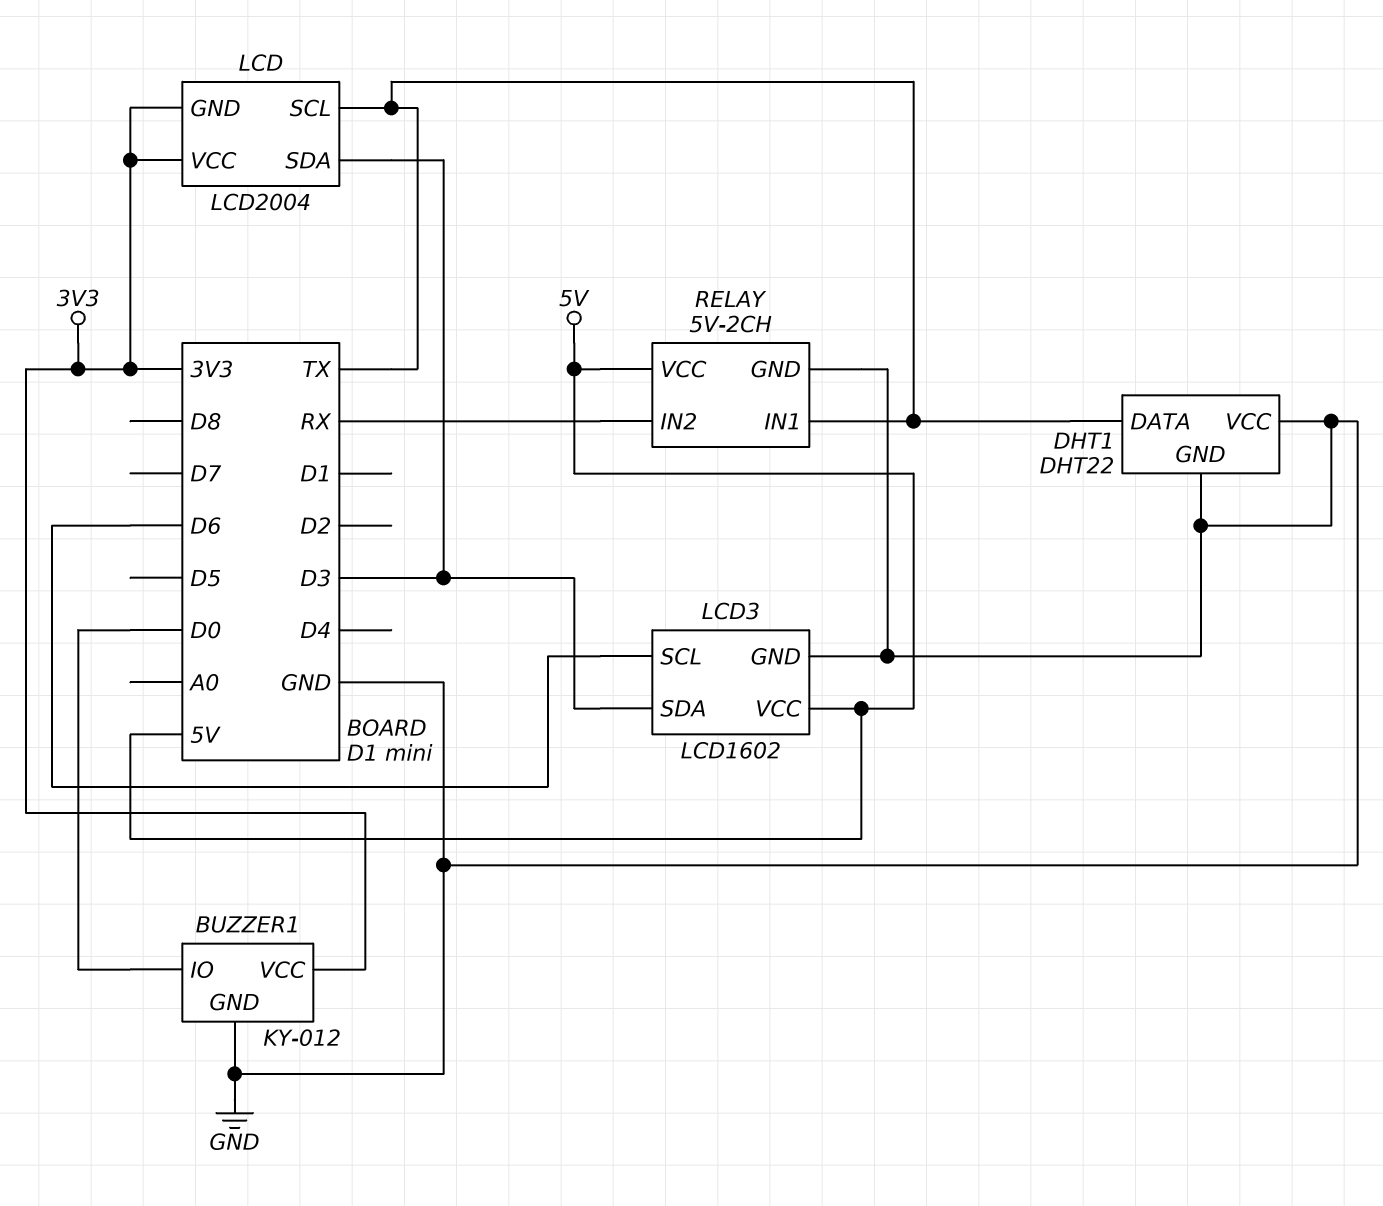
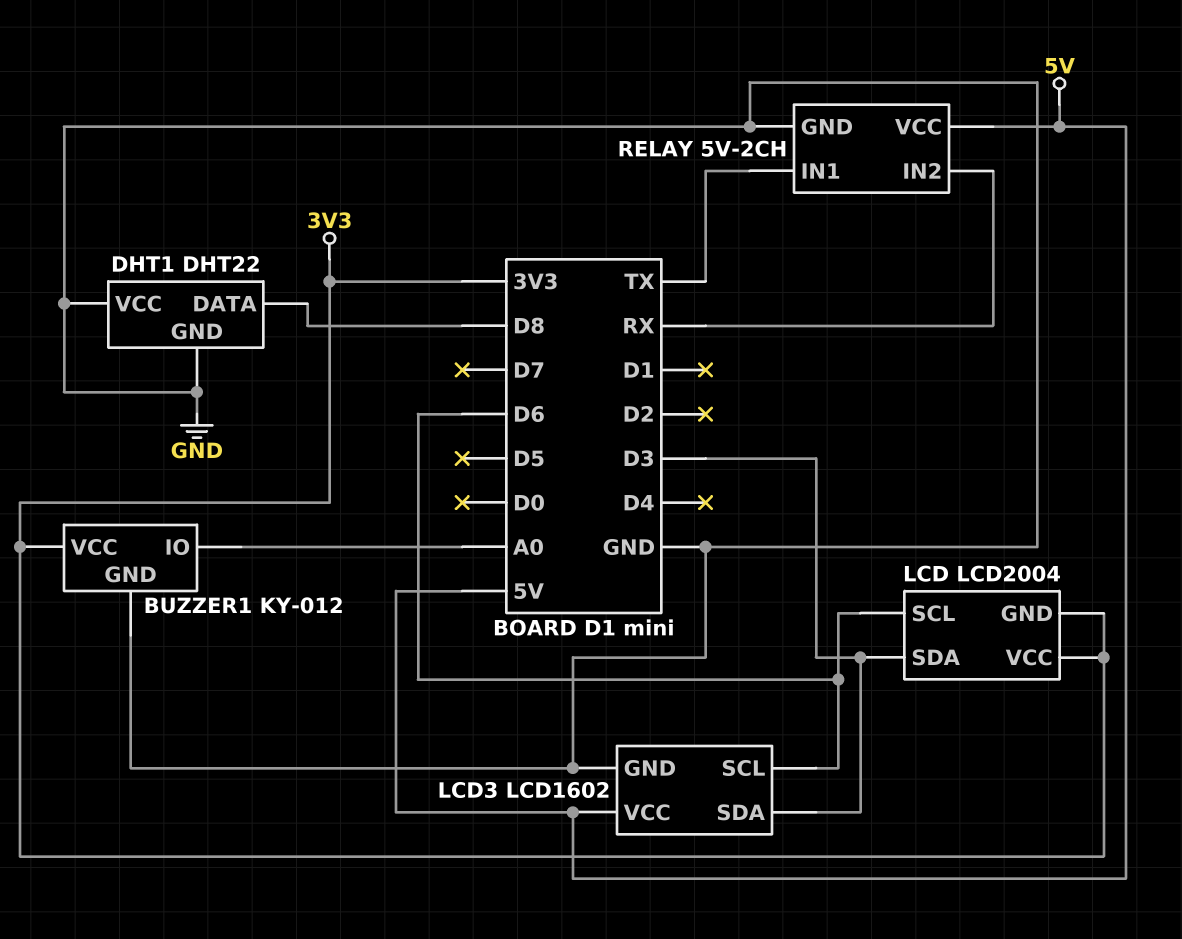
BUZZER1 pin IO: D0 -> A0
DHT1 pin DATA: TX -> D8
LCD pin SCL: TX -> D6

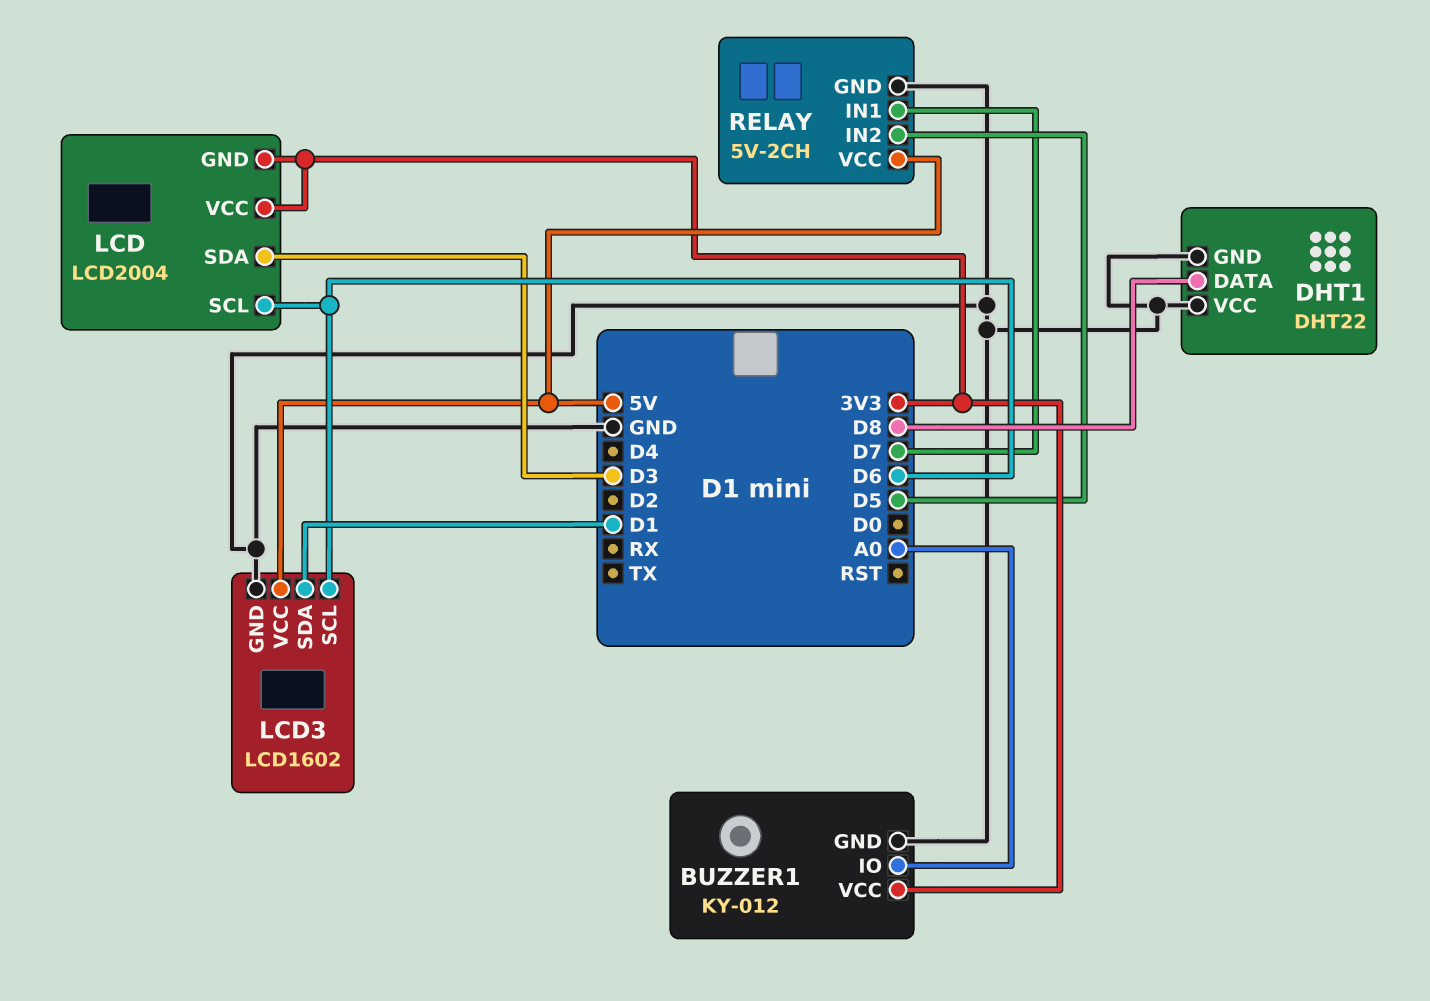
LCD3 pin SDA: D3 -> D1
RELAY pin IN1: TX -> D7
RELAY pin IN2: RX -> D5

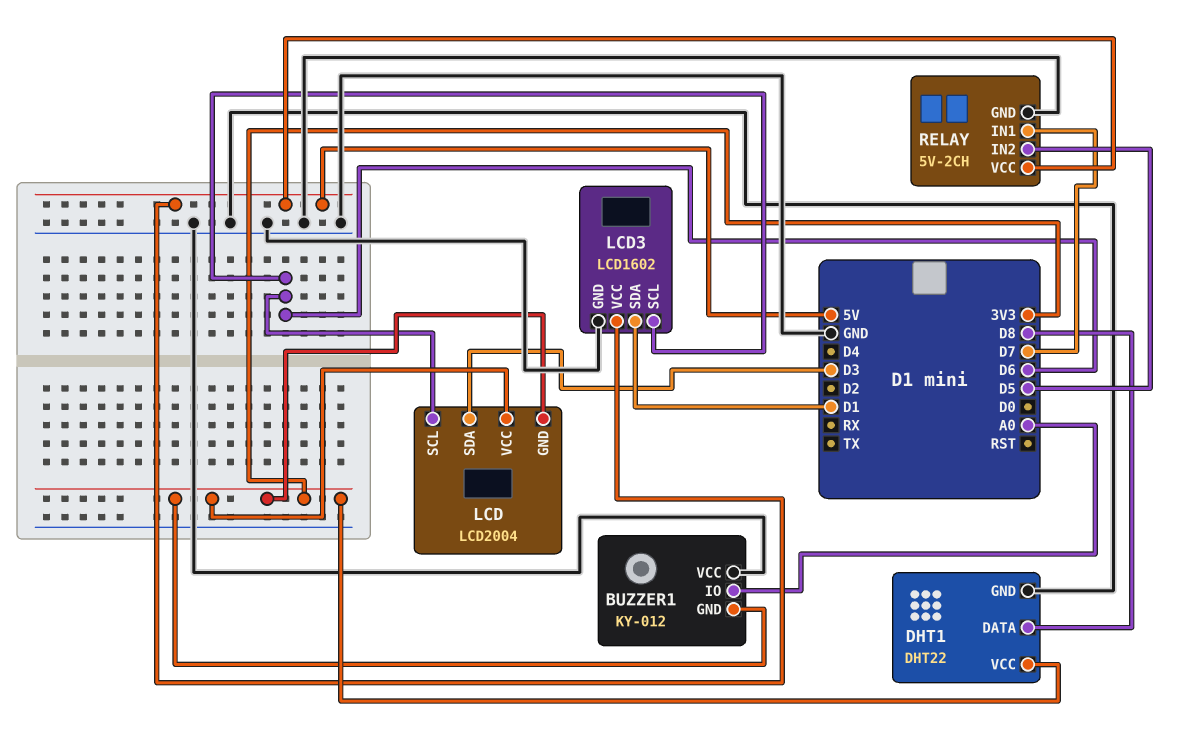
BUZZER1 pin GND: GND -> 3V3
BUZZER1 pin VCC: 3V3 -> GND
DHT1 pin VCC: GND -> 3V3

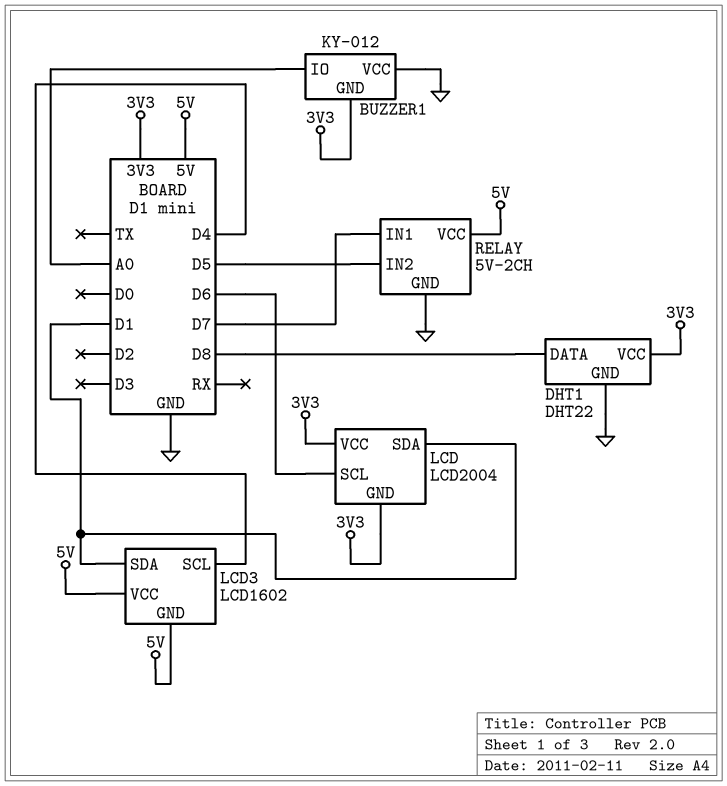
LCD pin SDA: D3 -> D1
LCD3 pin GND: GND -> 5V
LCD3 pin SCL: D6 -> D4

